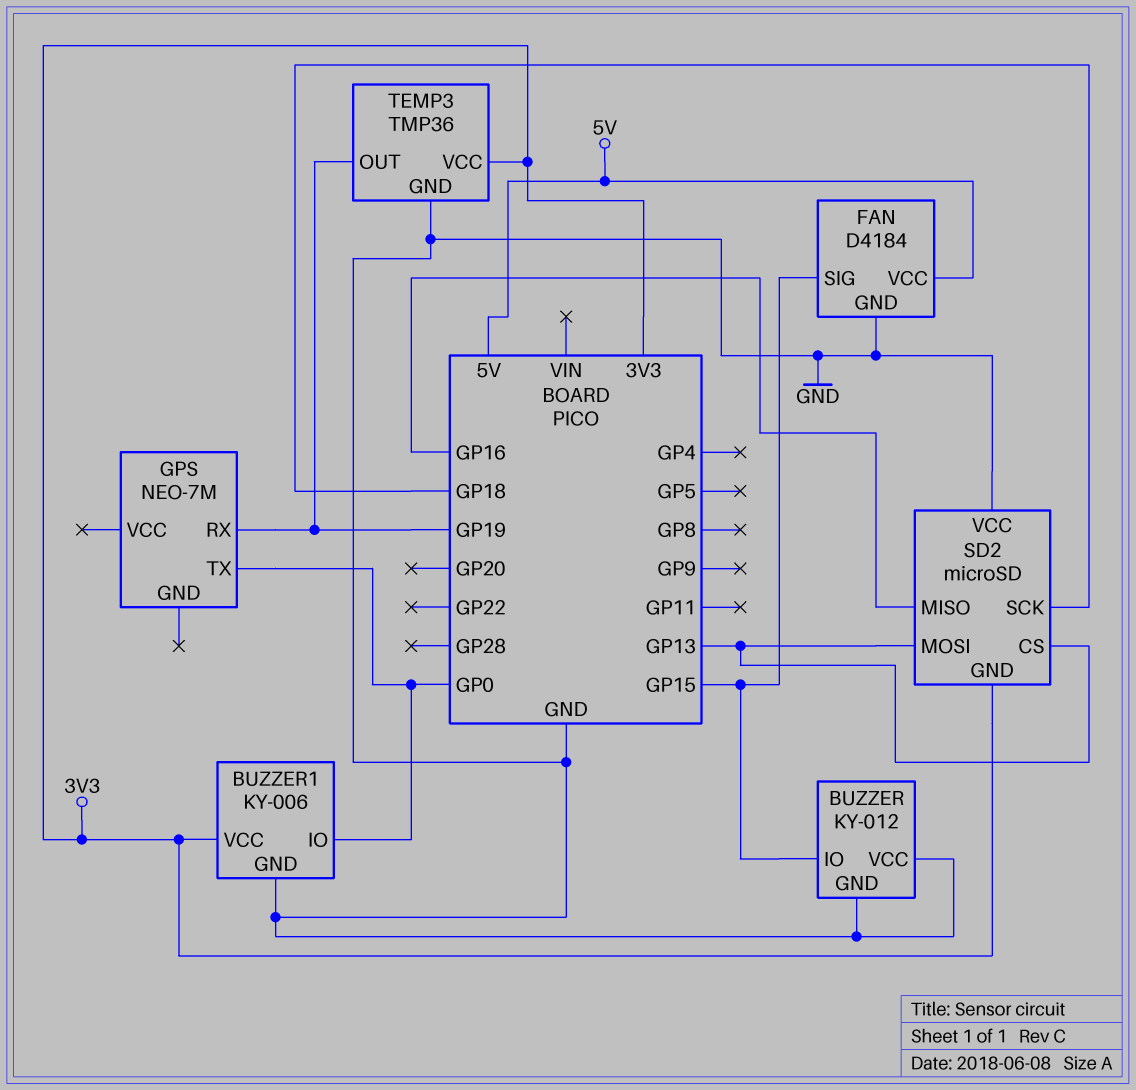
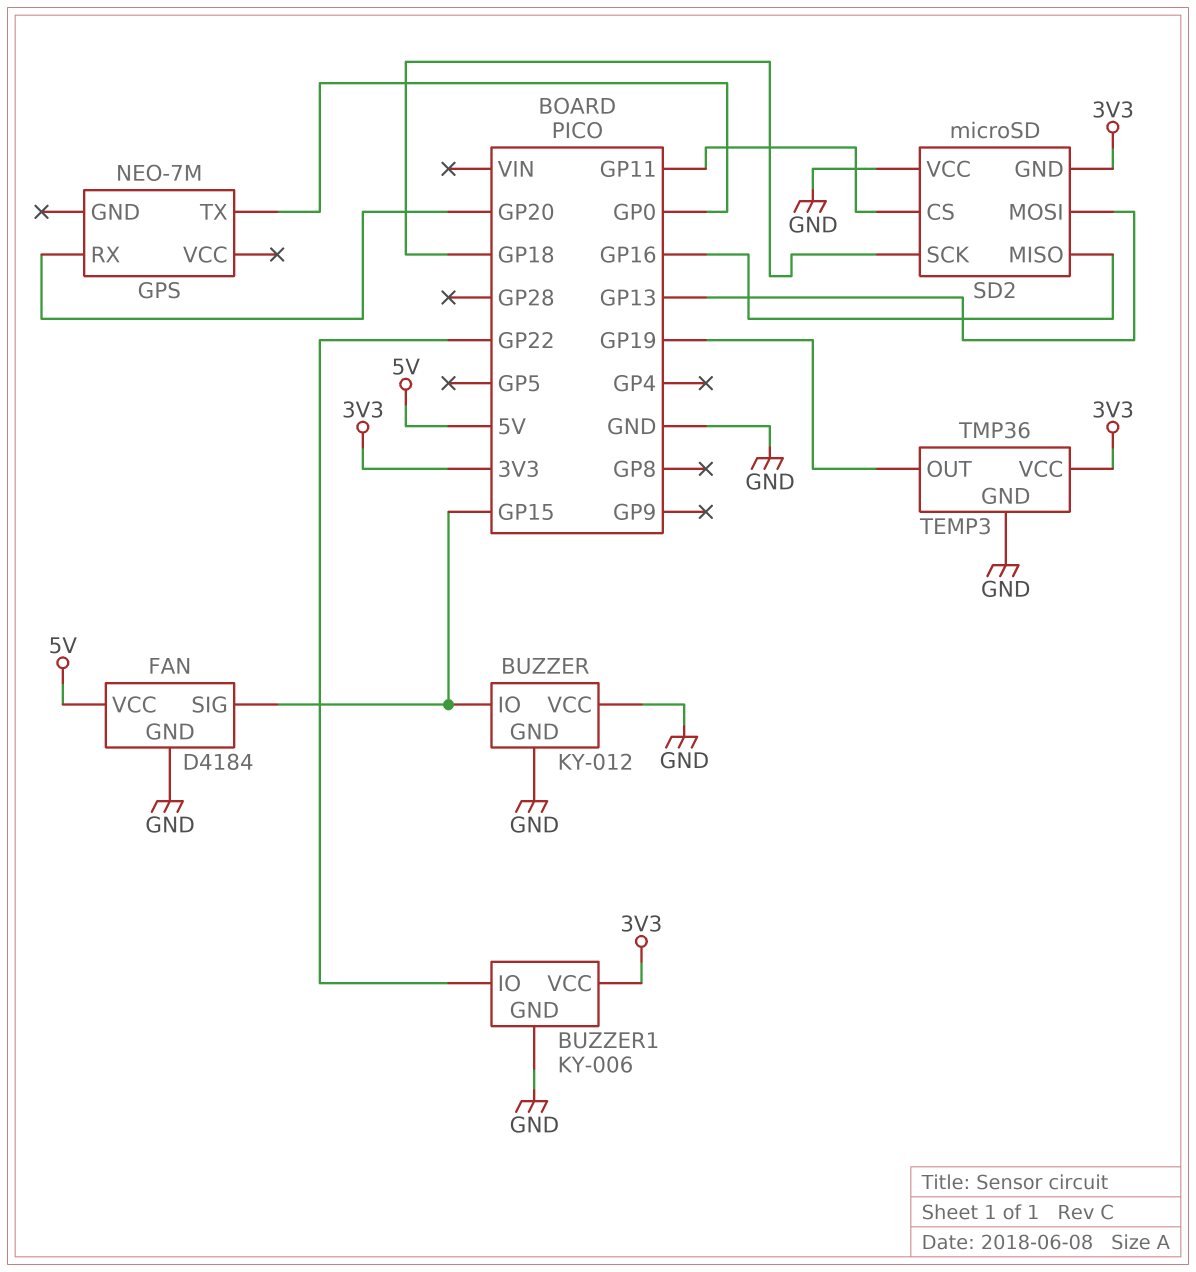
BUZZER1 pin IO: GP0 -> GP22
GPS pin RX: GP19 -> GP20
SD2 pin CS: GP13 -> GP11

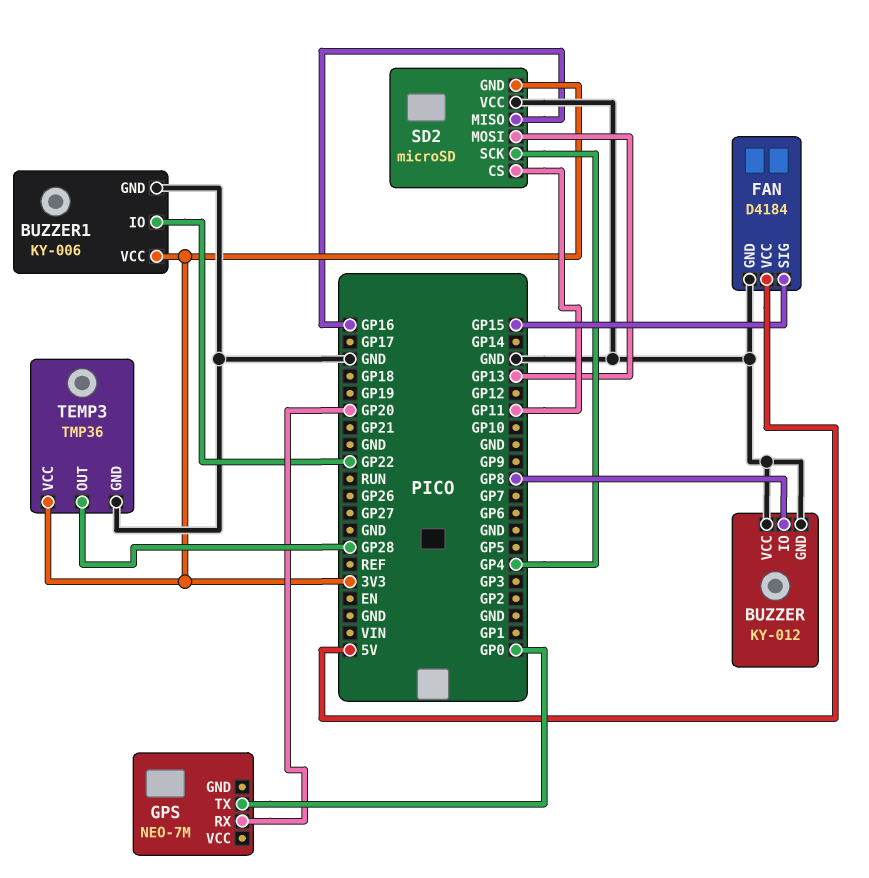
BUZZER pin IO: GP15 -> GP8
SD2 pin SCK: GP18 -> GP4
TEMP3 pin OUT: GP19 -> GP28

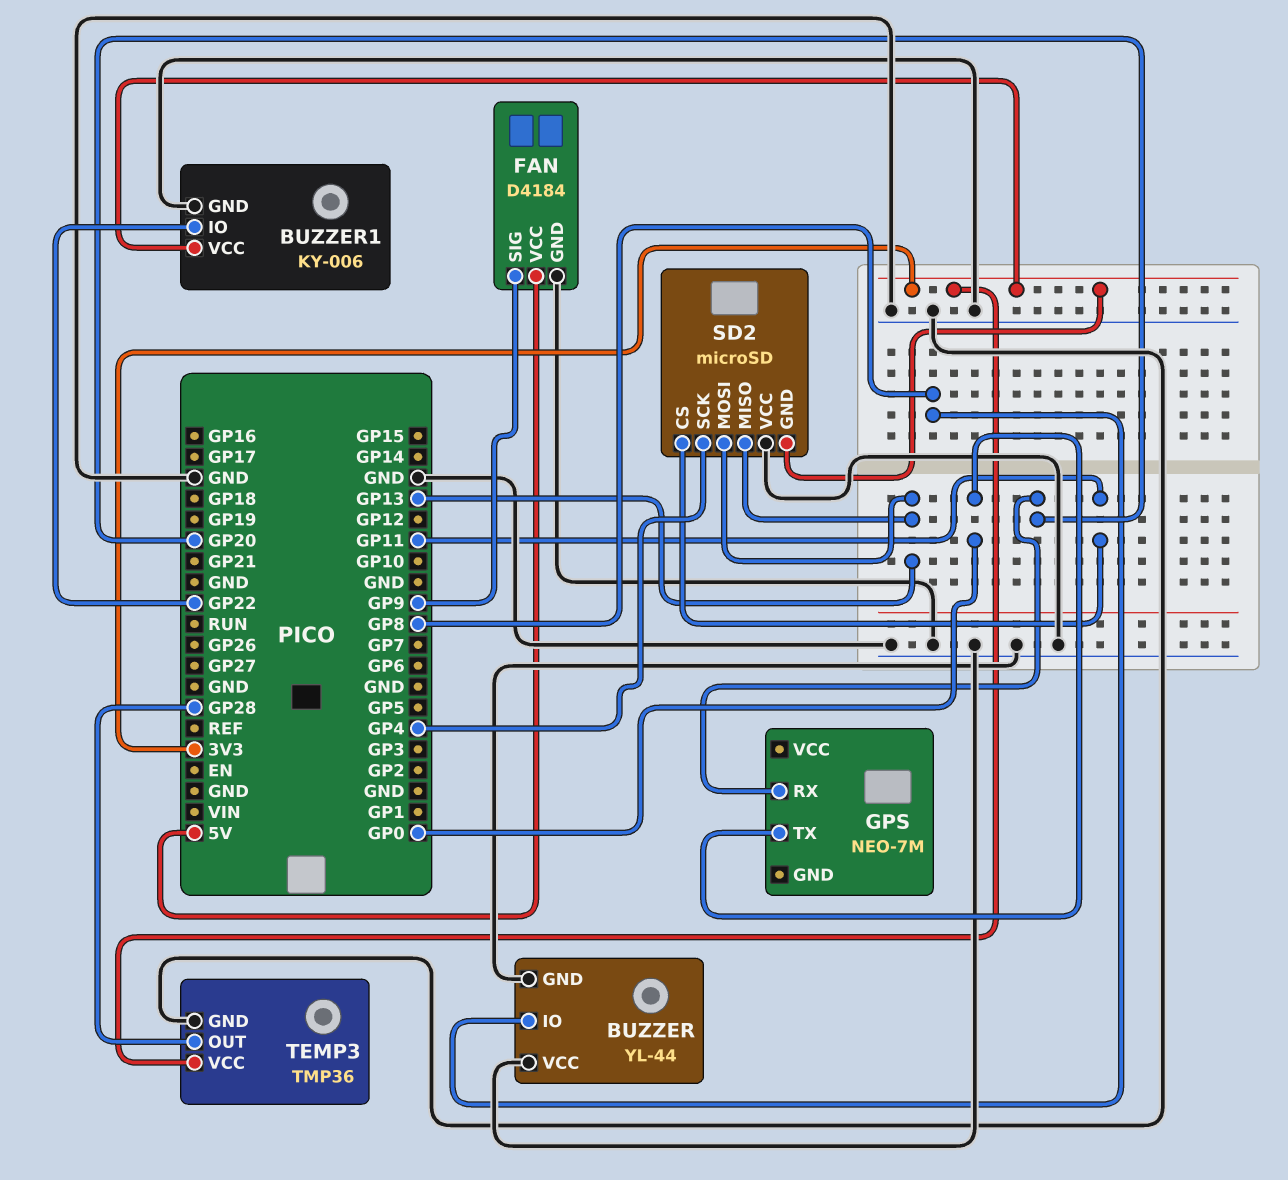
BUZZER: KY-012 -> YL-44
FAN pin SIG: GP15 -> GP9
SD2 pin MISO: GP16 -> GP13

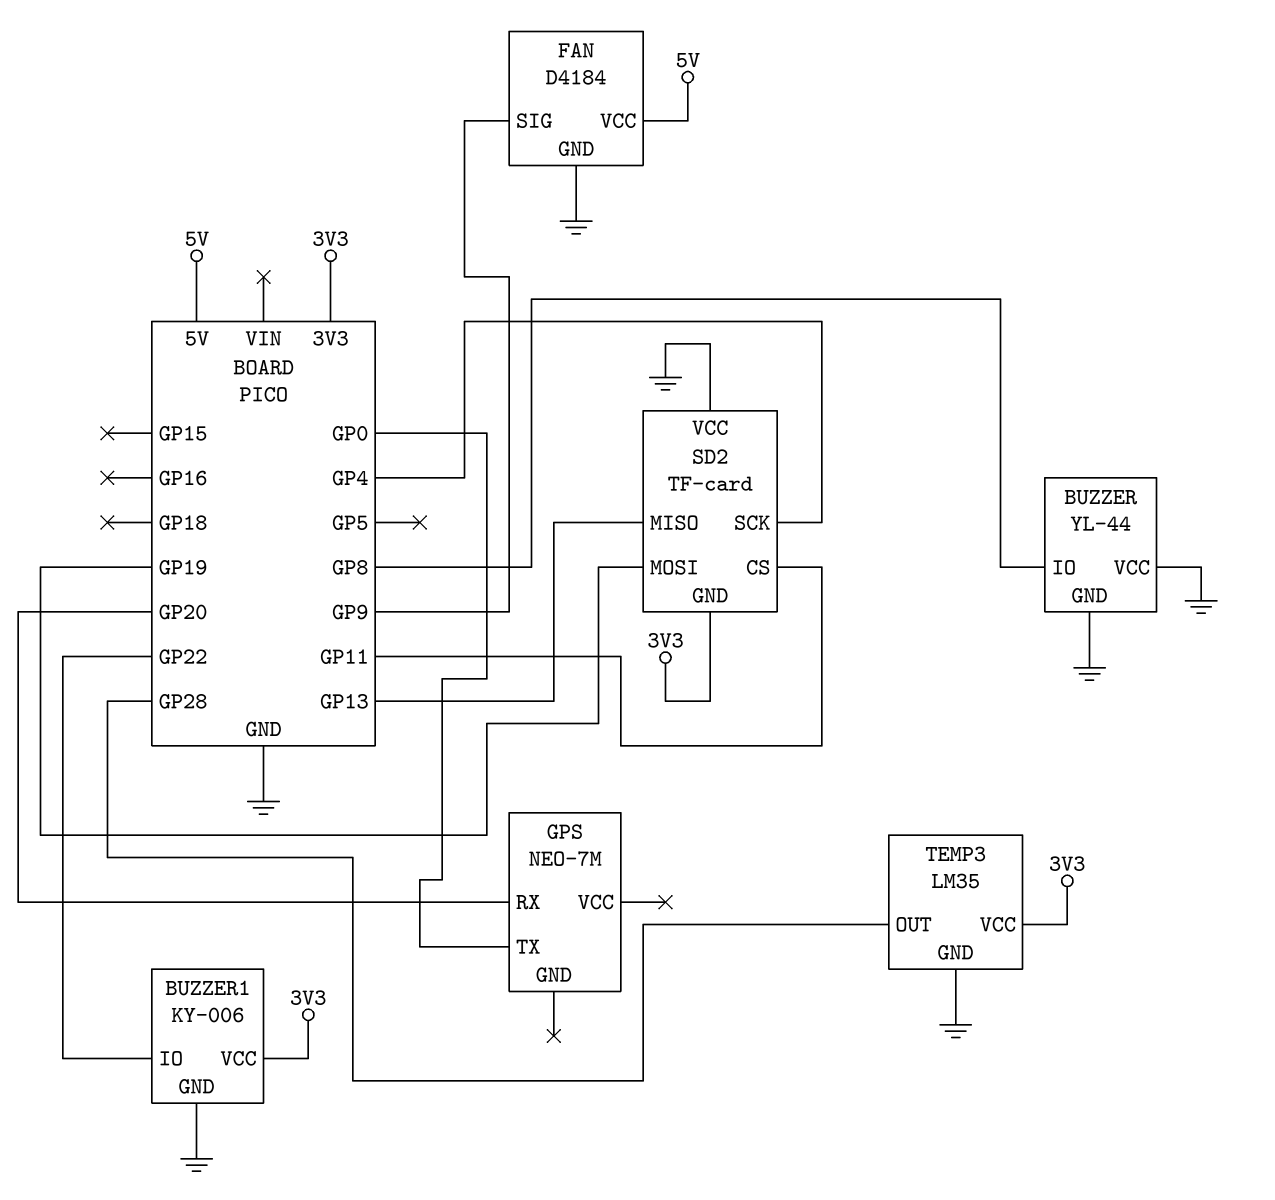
SD2: microSD -> TF-card
SD2 pin MOSI: GP13 -> GP19
TEMP3: TMP36 -> LM35

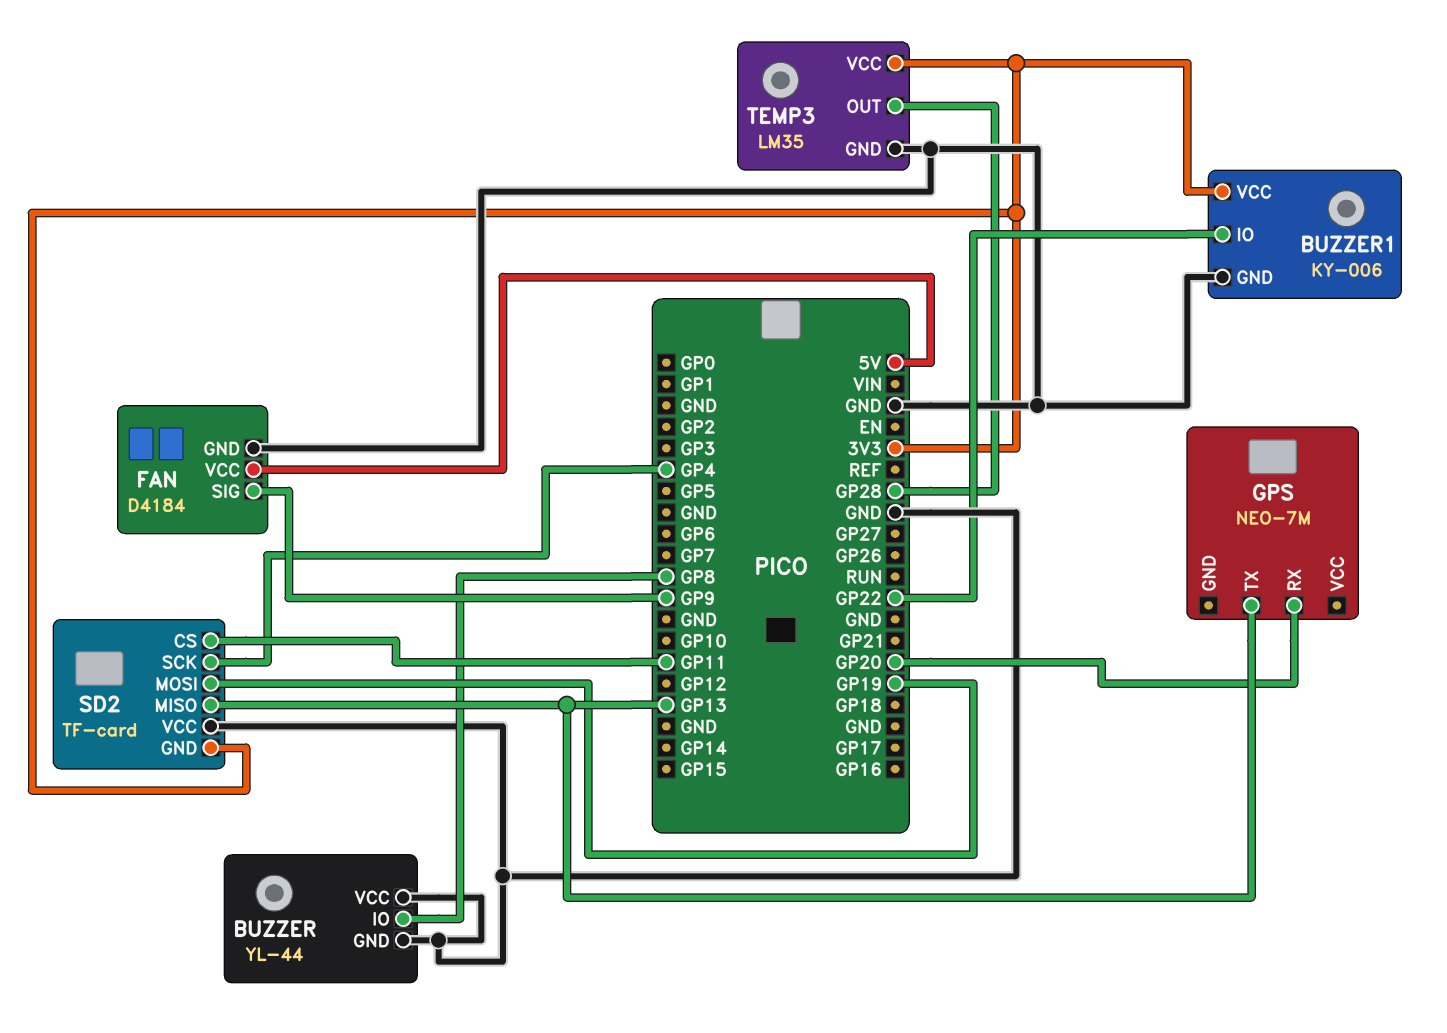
GPS pin TX: GP0 -> GP13

